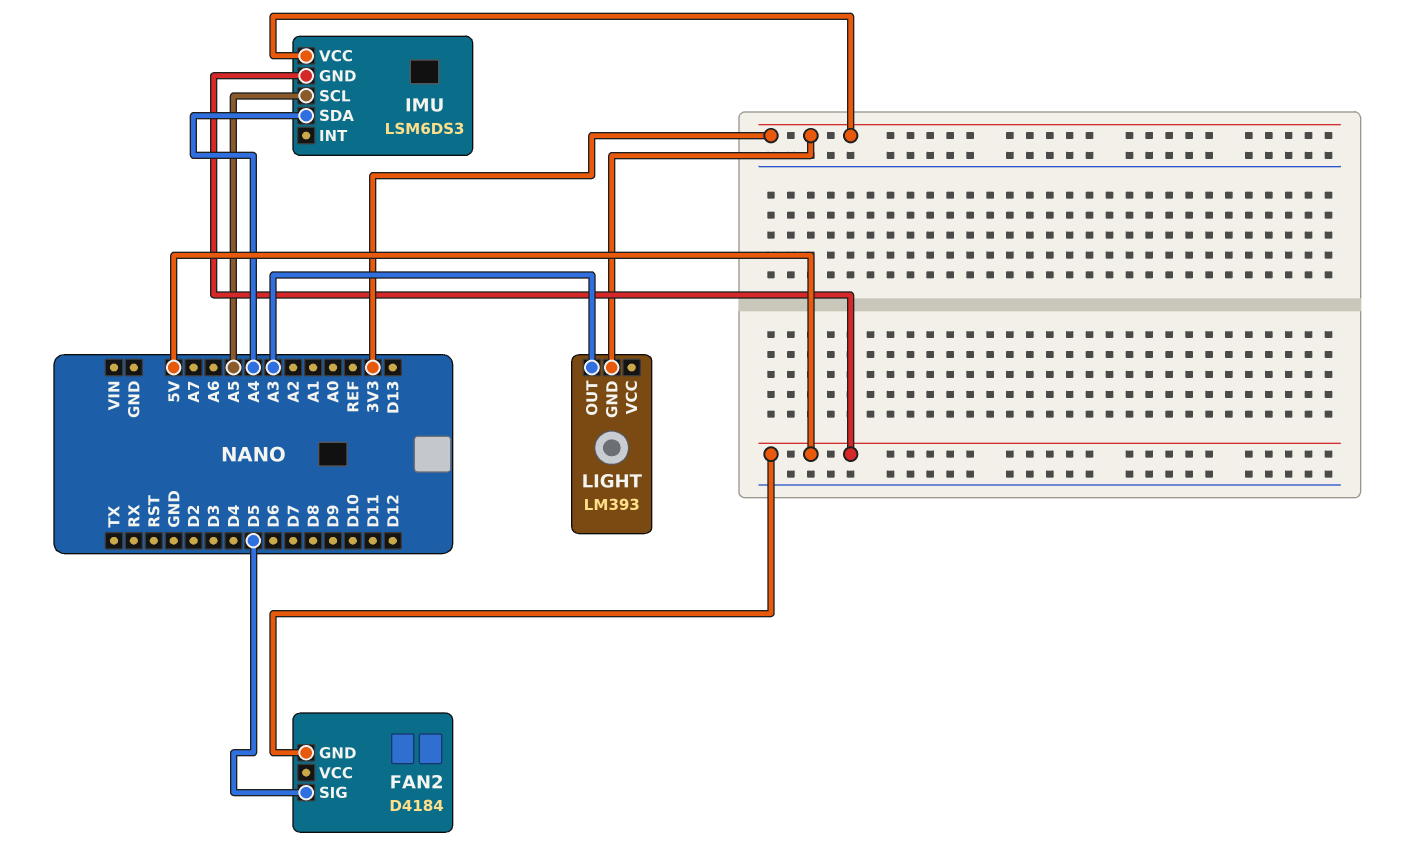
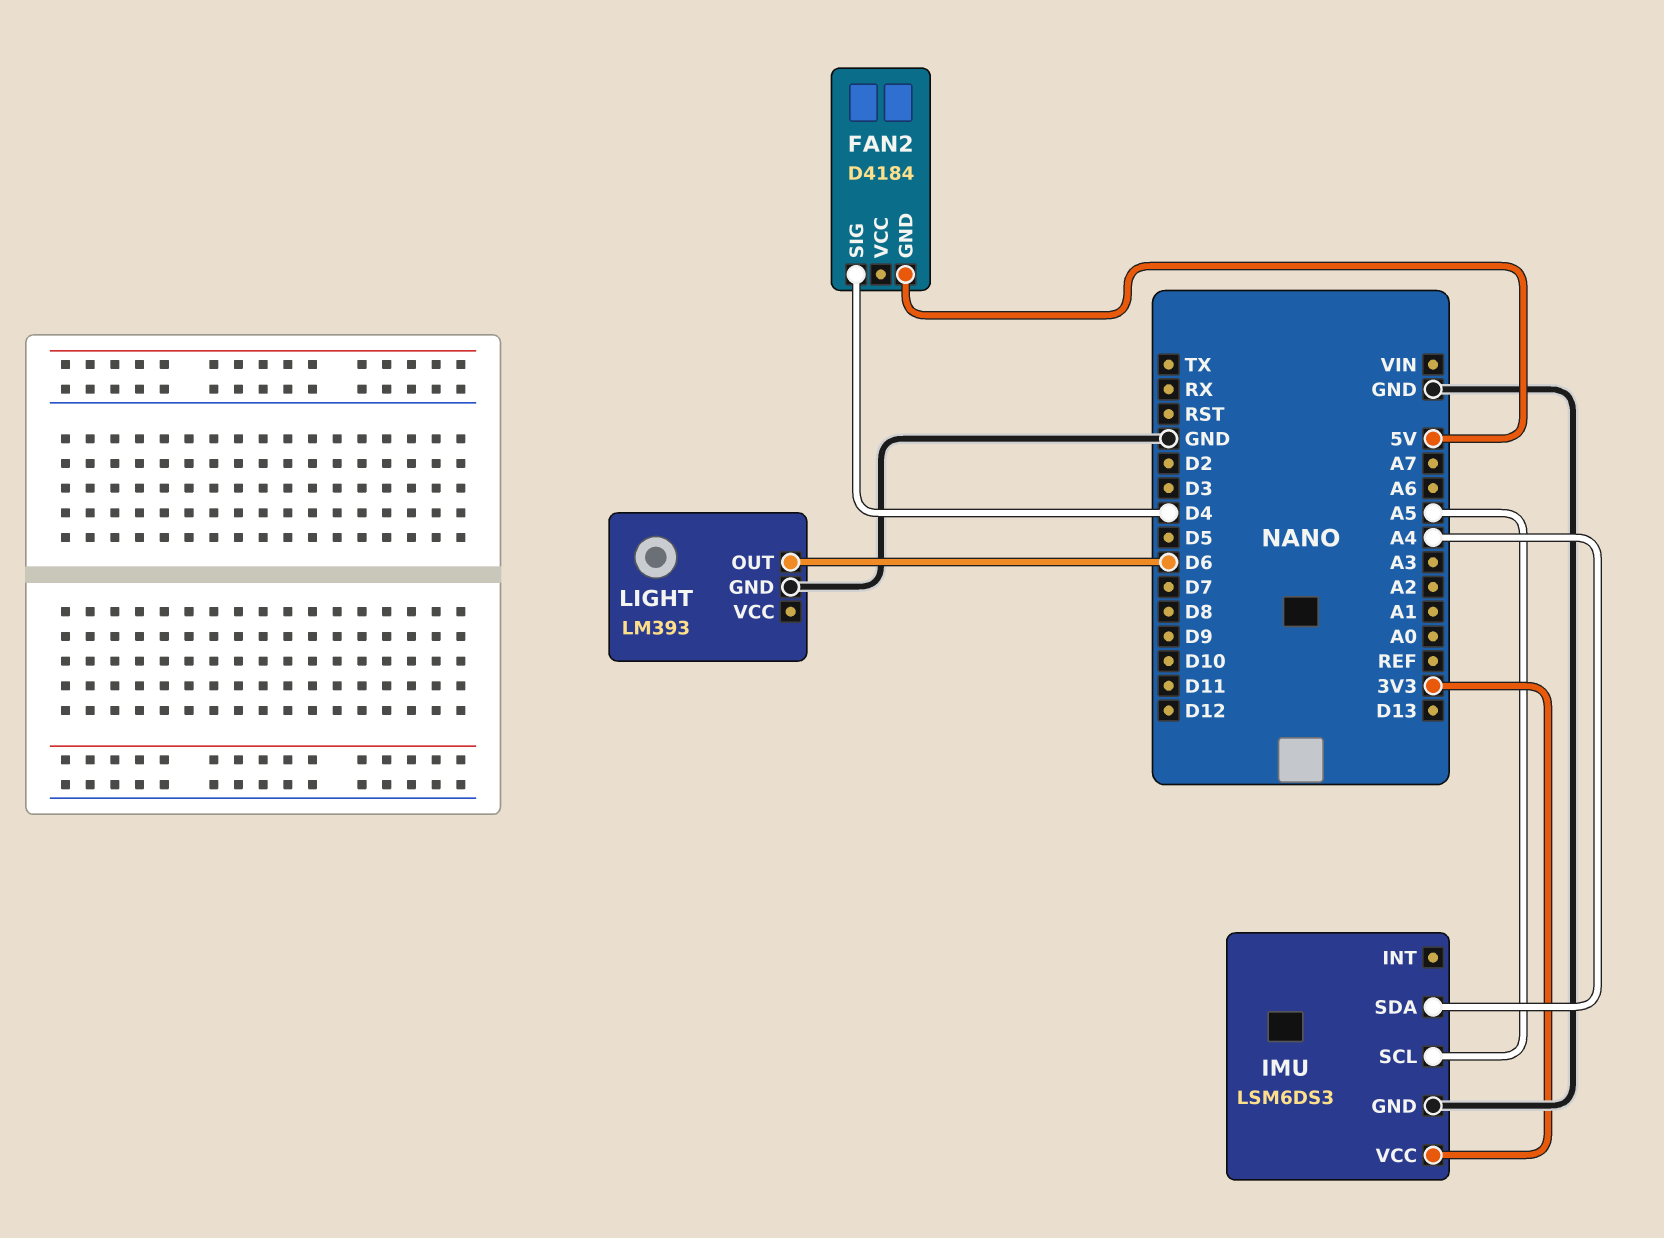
FAN2 pin SIG: D5 -> D4
IMU pin GND: 5V -> GND
LIGHT pin GND: 3V3 -> GND
LIGHT pin OUT: A3 -> D6

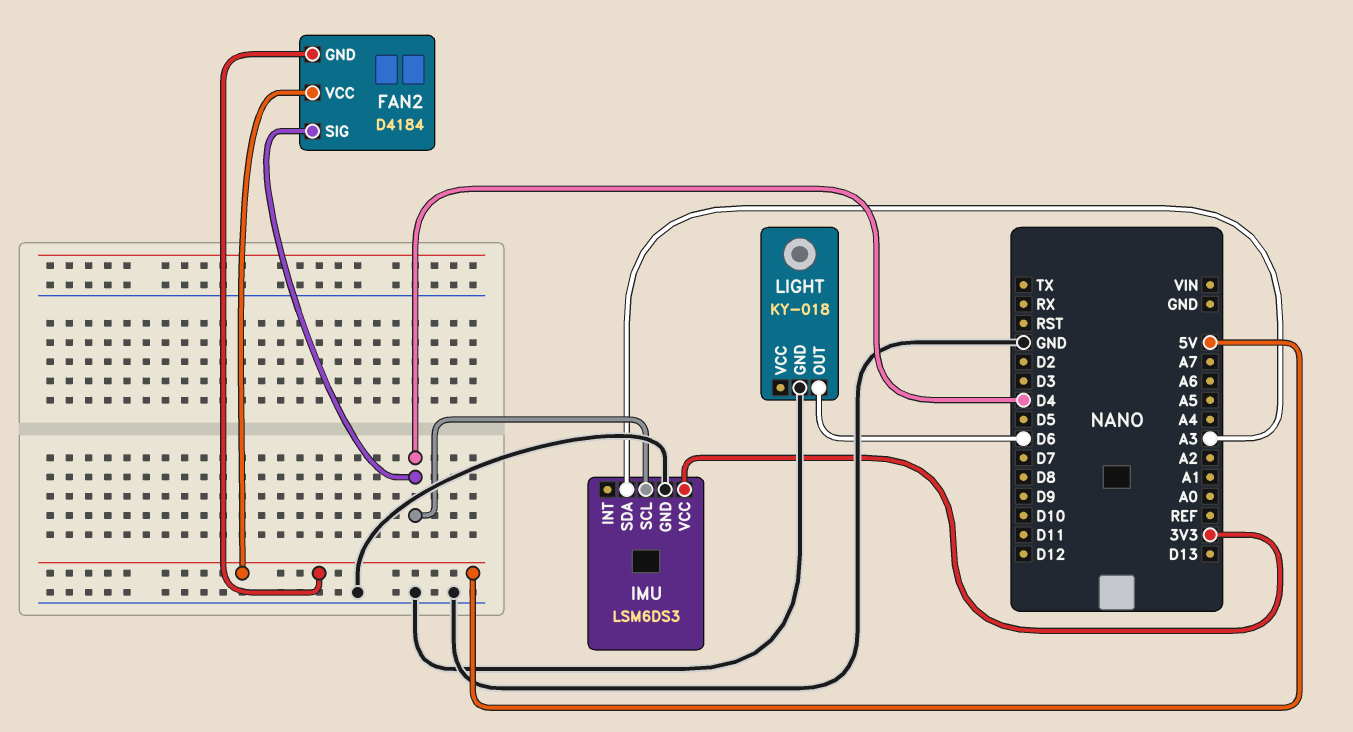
FAN2 pin VCC: none -> 5V
IMU pin SCL: A5 -> D4
IMU pin SDA: A4 -> A3
LIGHT: LM393 -> KY-018

